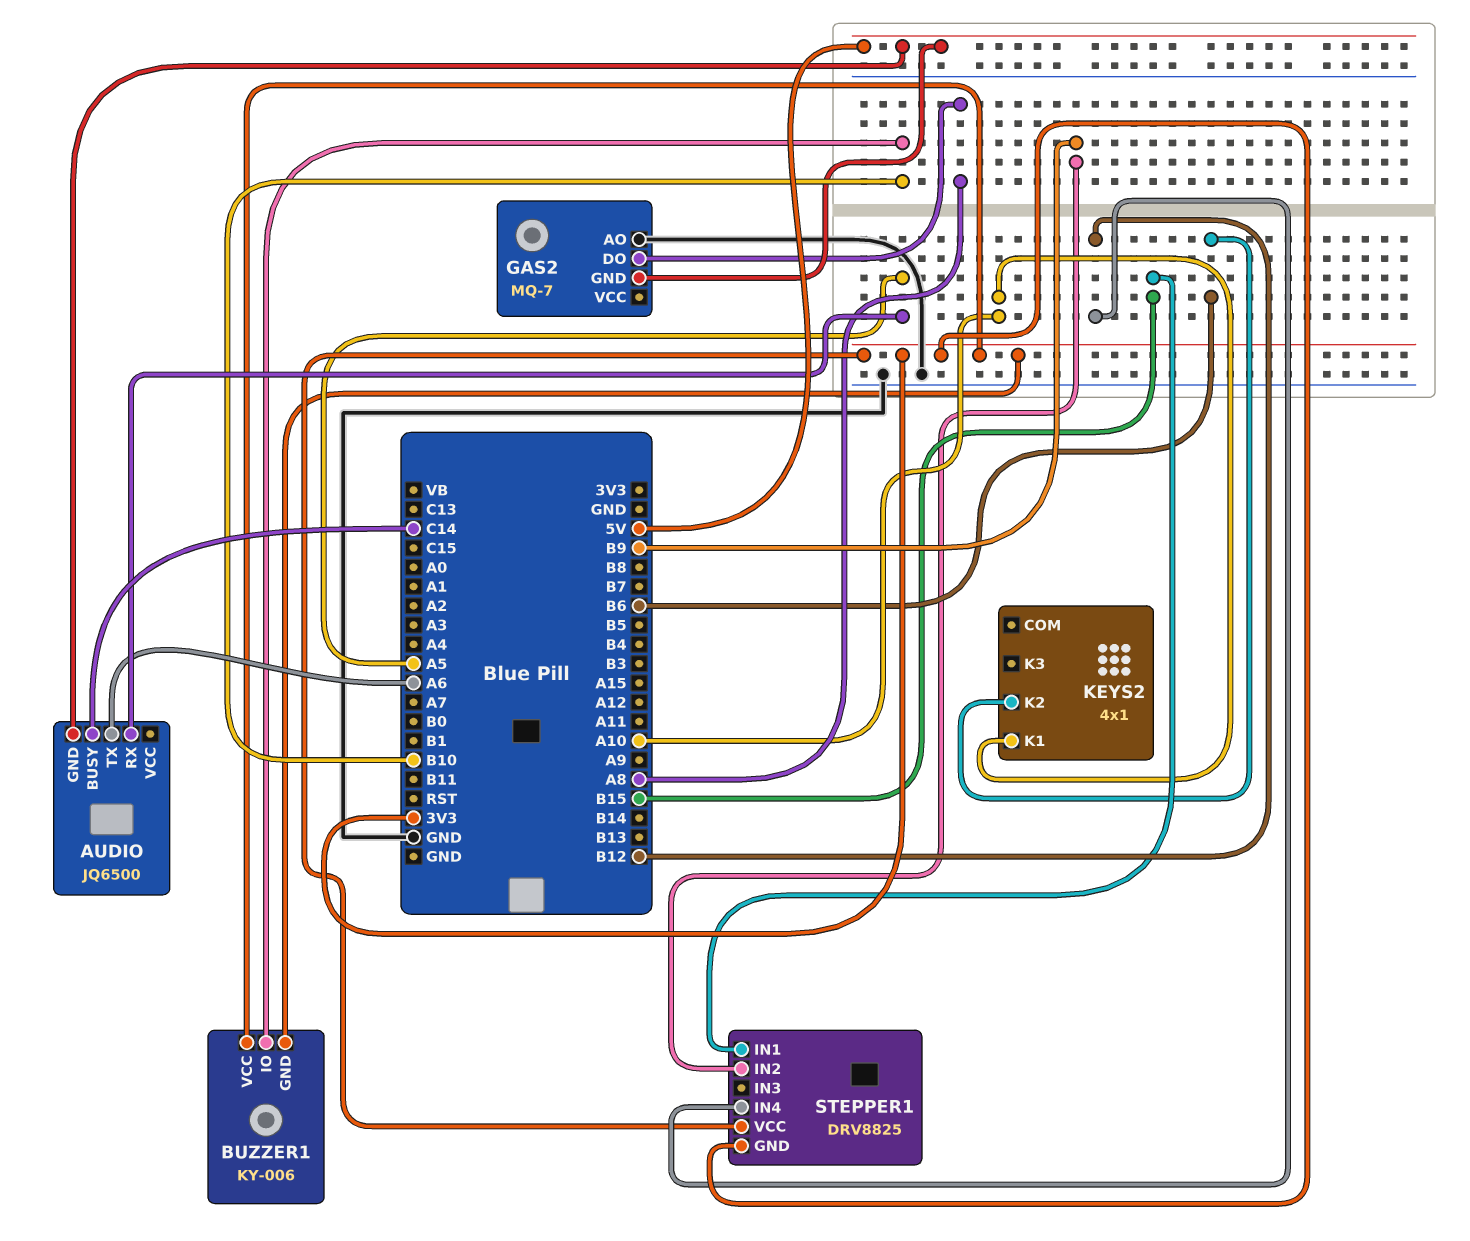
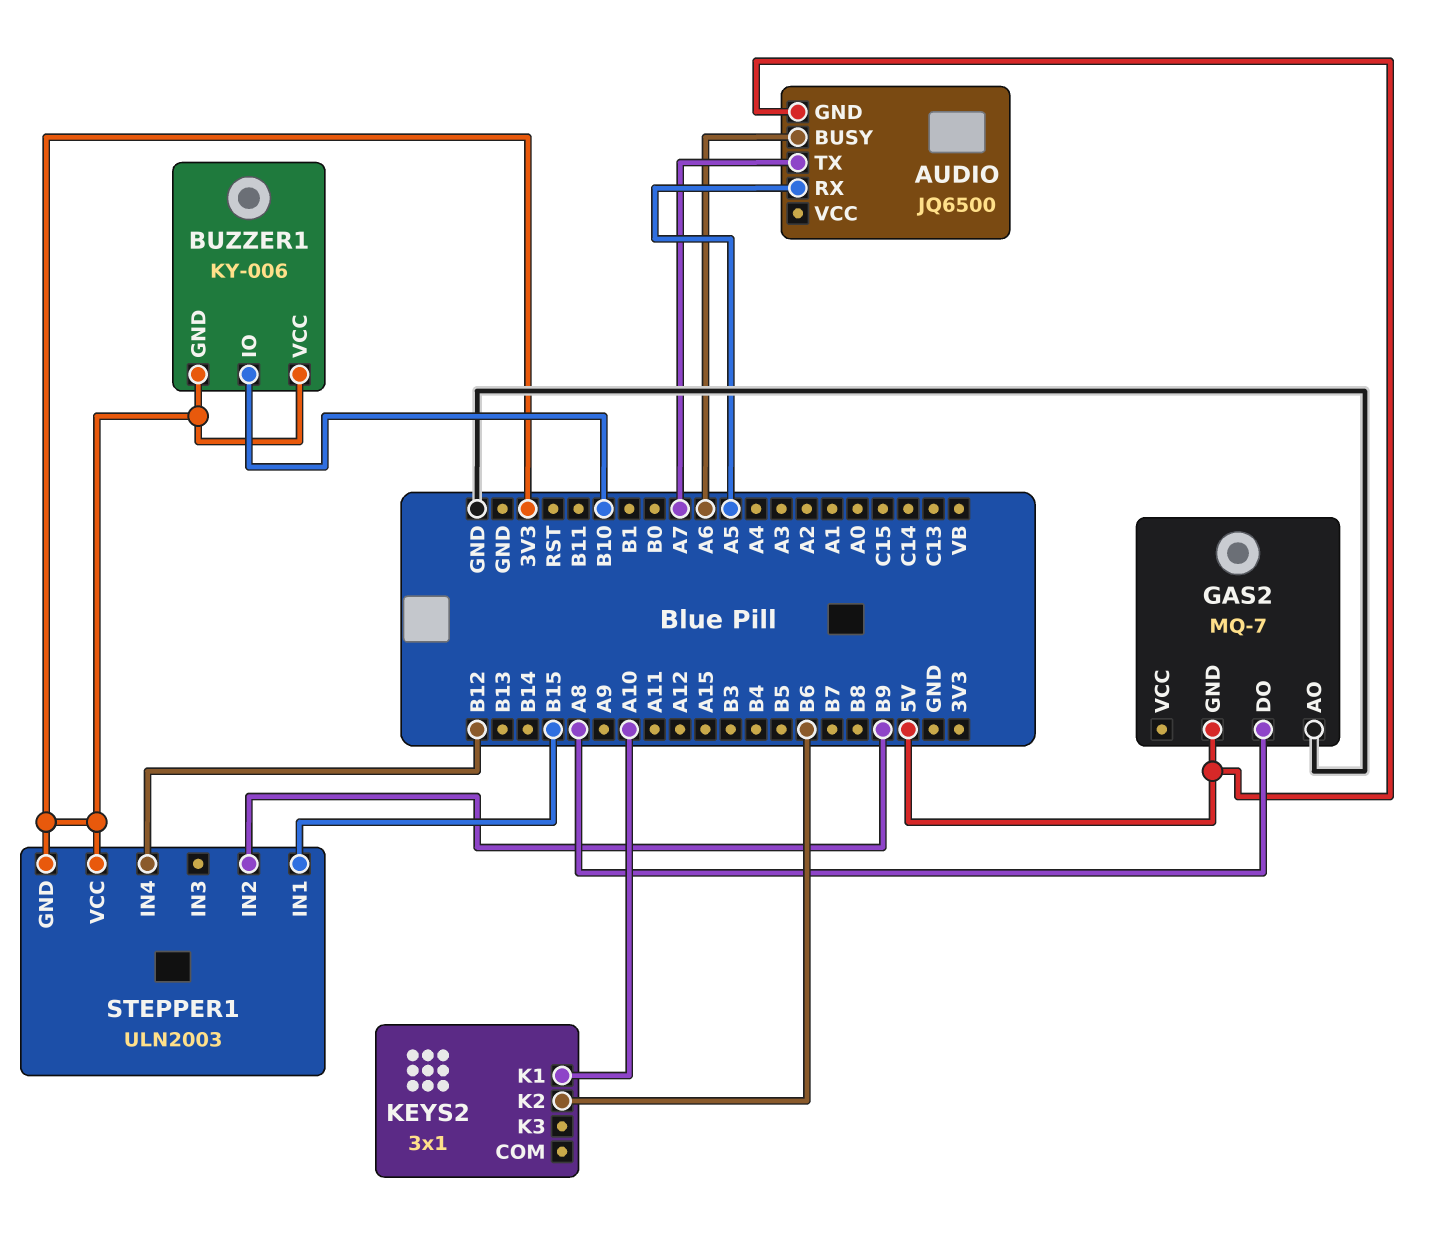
AUDIO pin BUSY: C14 -> A6
AUDIO pin TX: A6 -> A7
KEYS2: 4x1 -> 3x1
STEPPER1: DRV8825 -> ULN2003

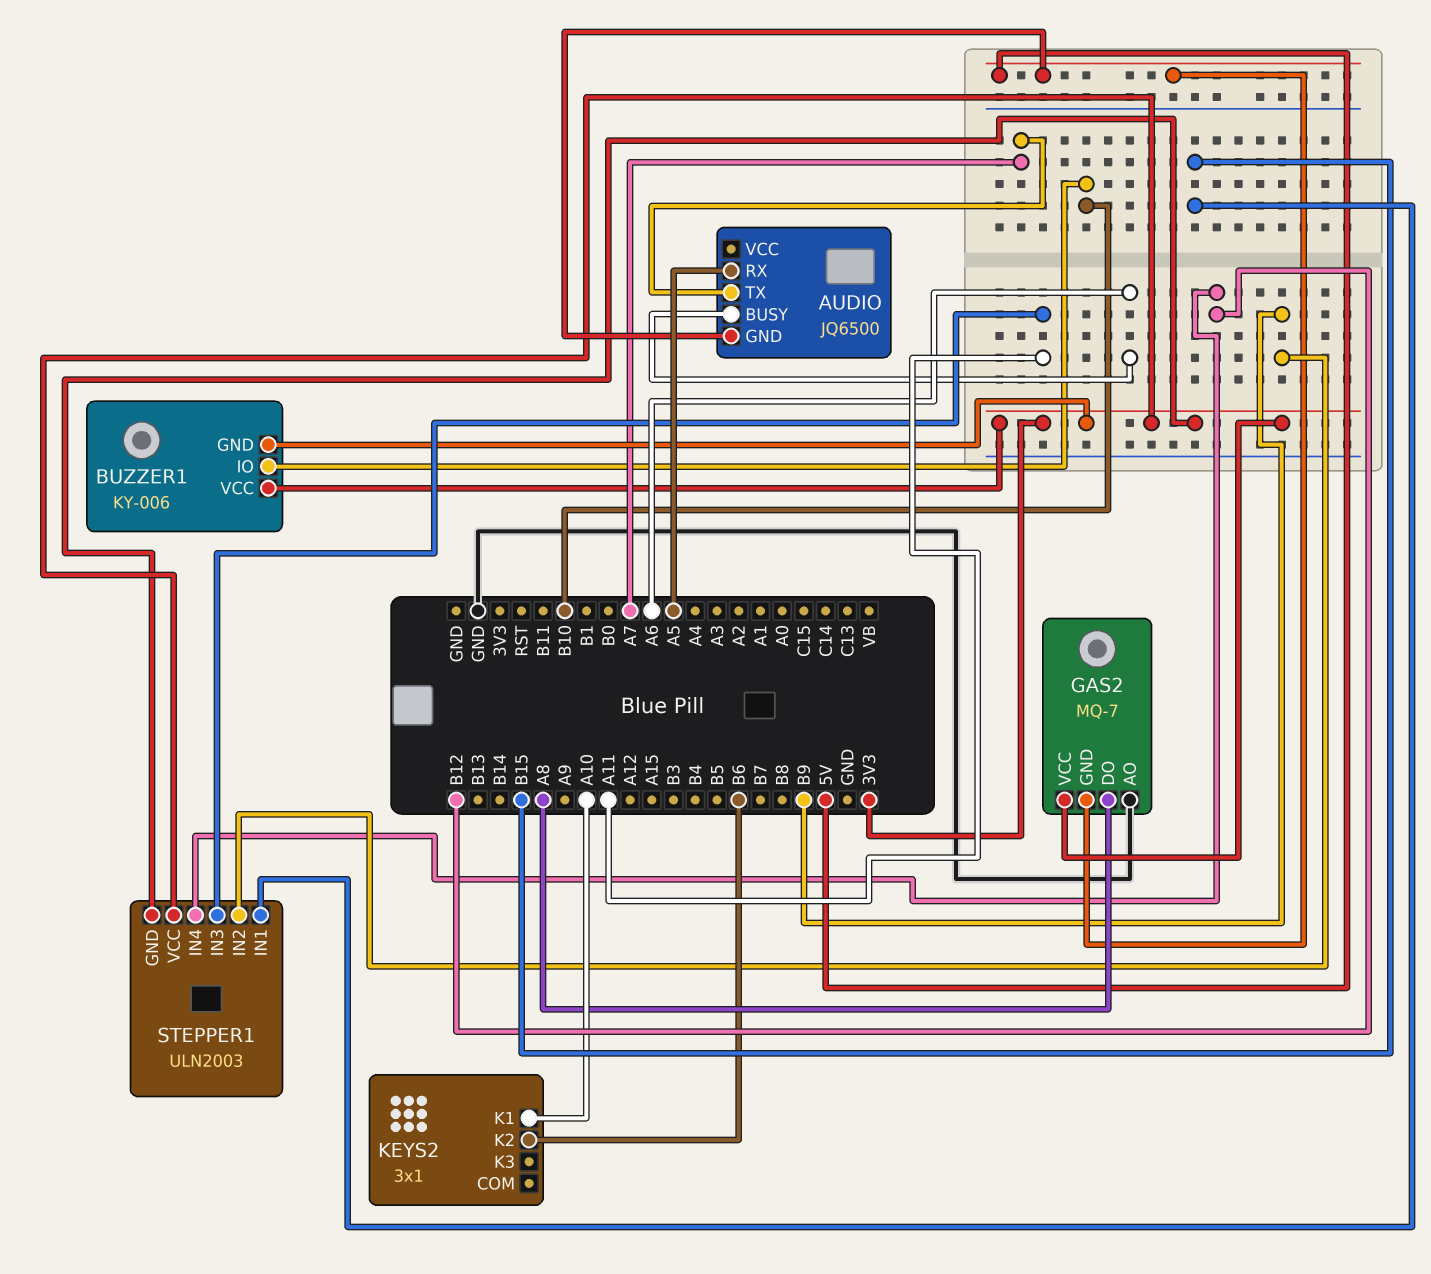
GAS2 pin VCC: none -> 3V3
STEPPER1 pin IN3: none -> A11

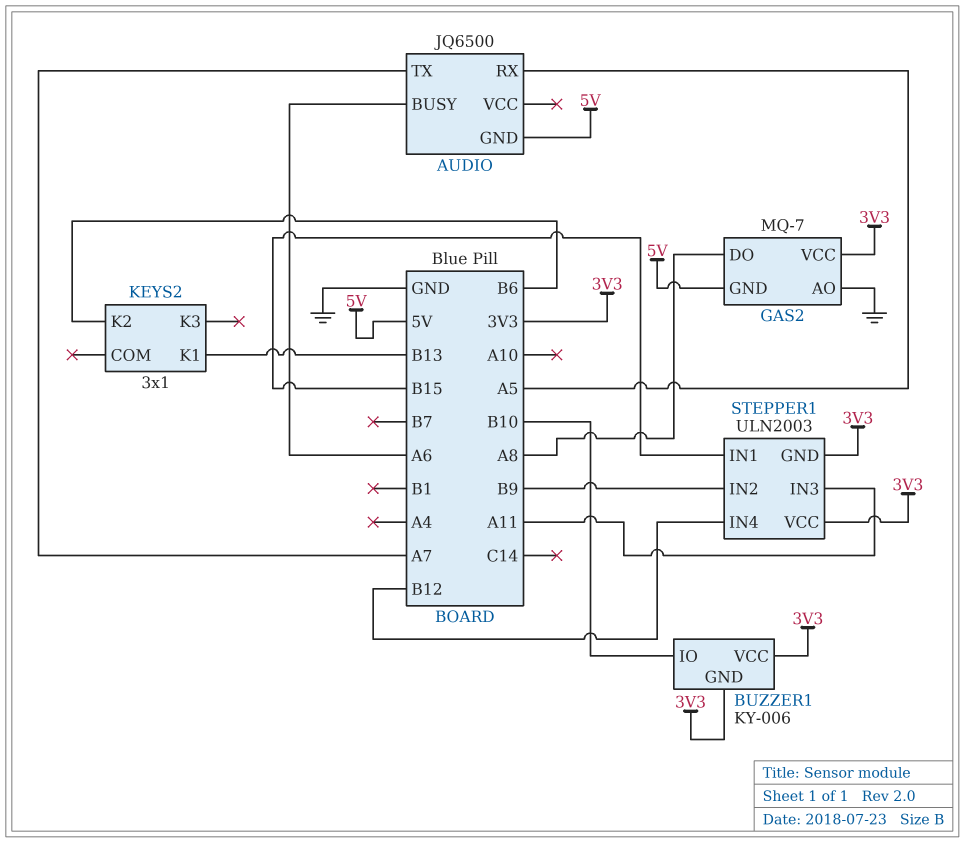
KEYS2 pin K1: A10 -> B13

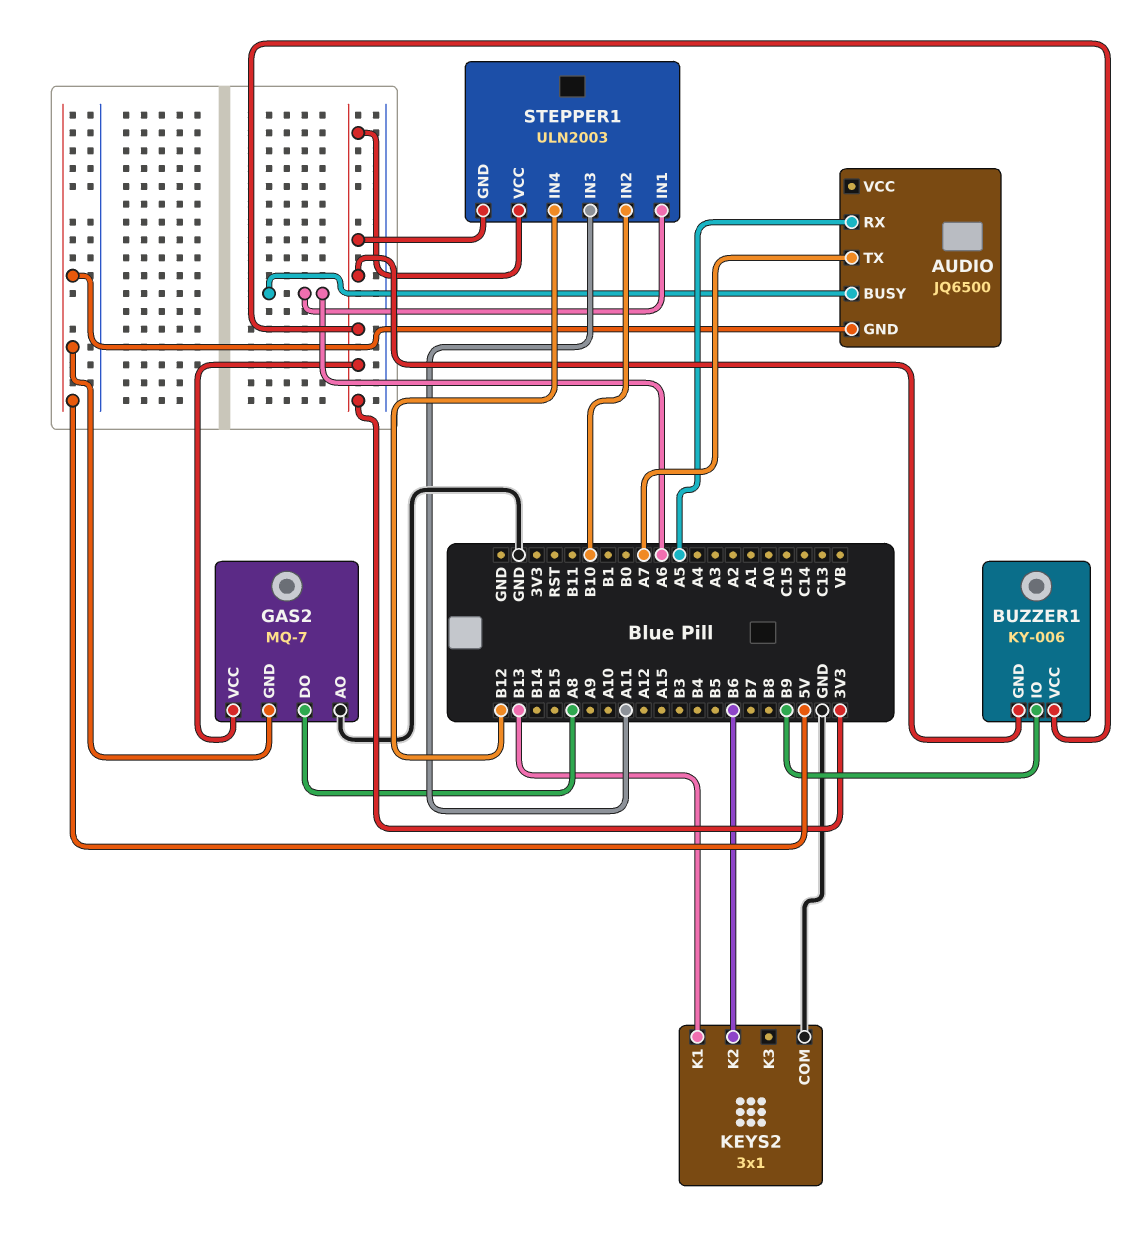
BUZZER1 pin IO: B10 -> B9
KEYS2 pin COM: none -> GND
STEPPER1 pin IN1: B15 -> A6
STEPPER1 pin IN2: B9 -> B10

